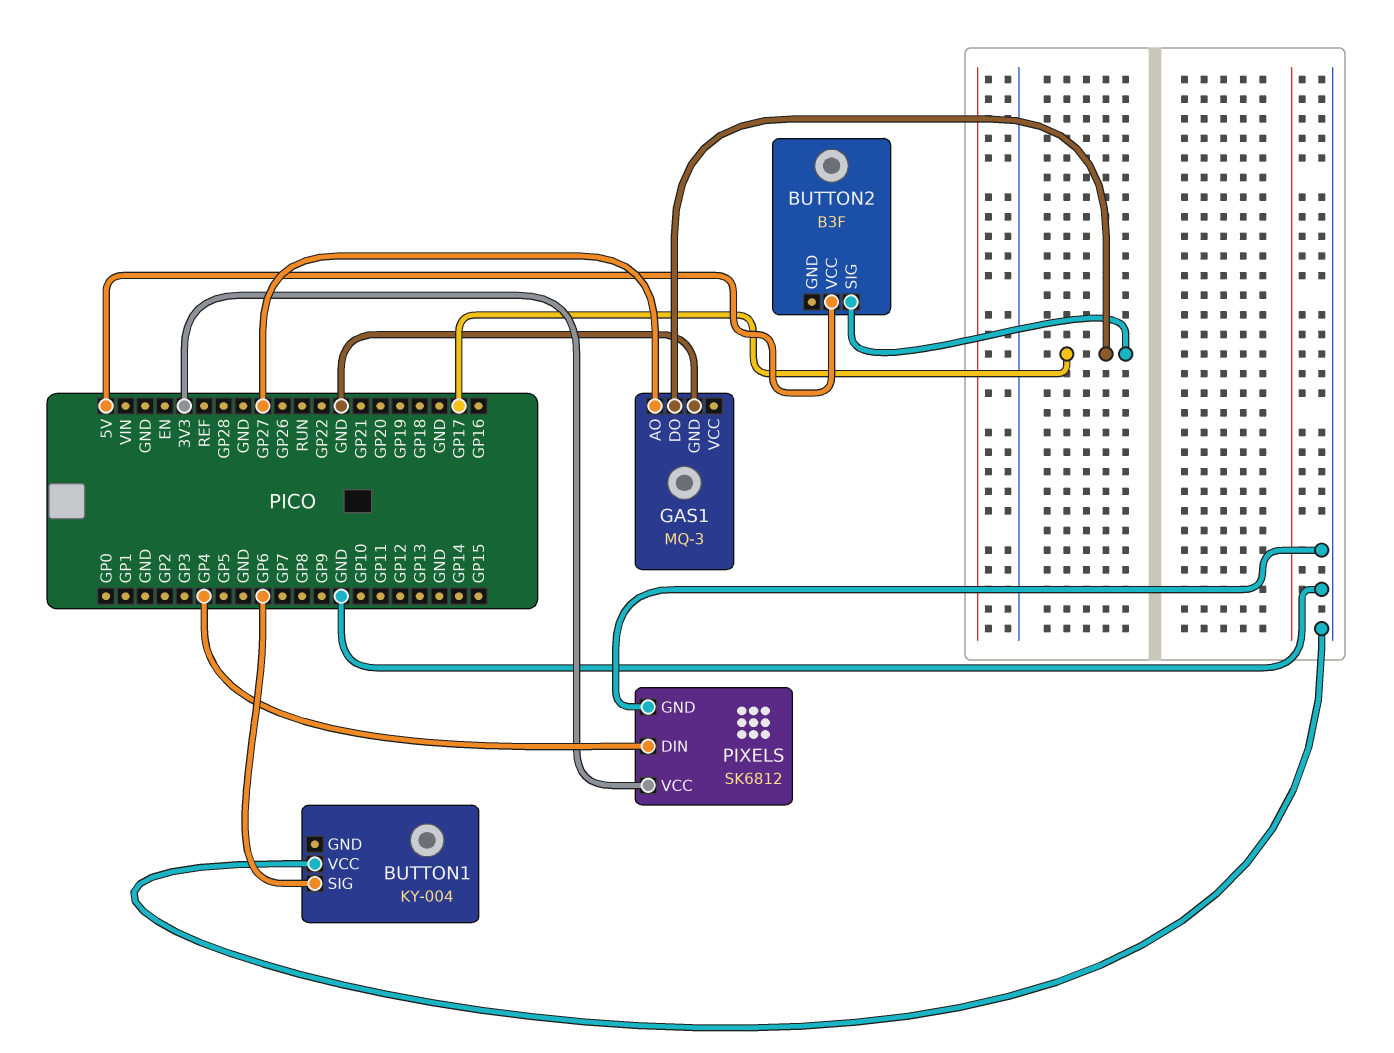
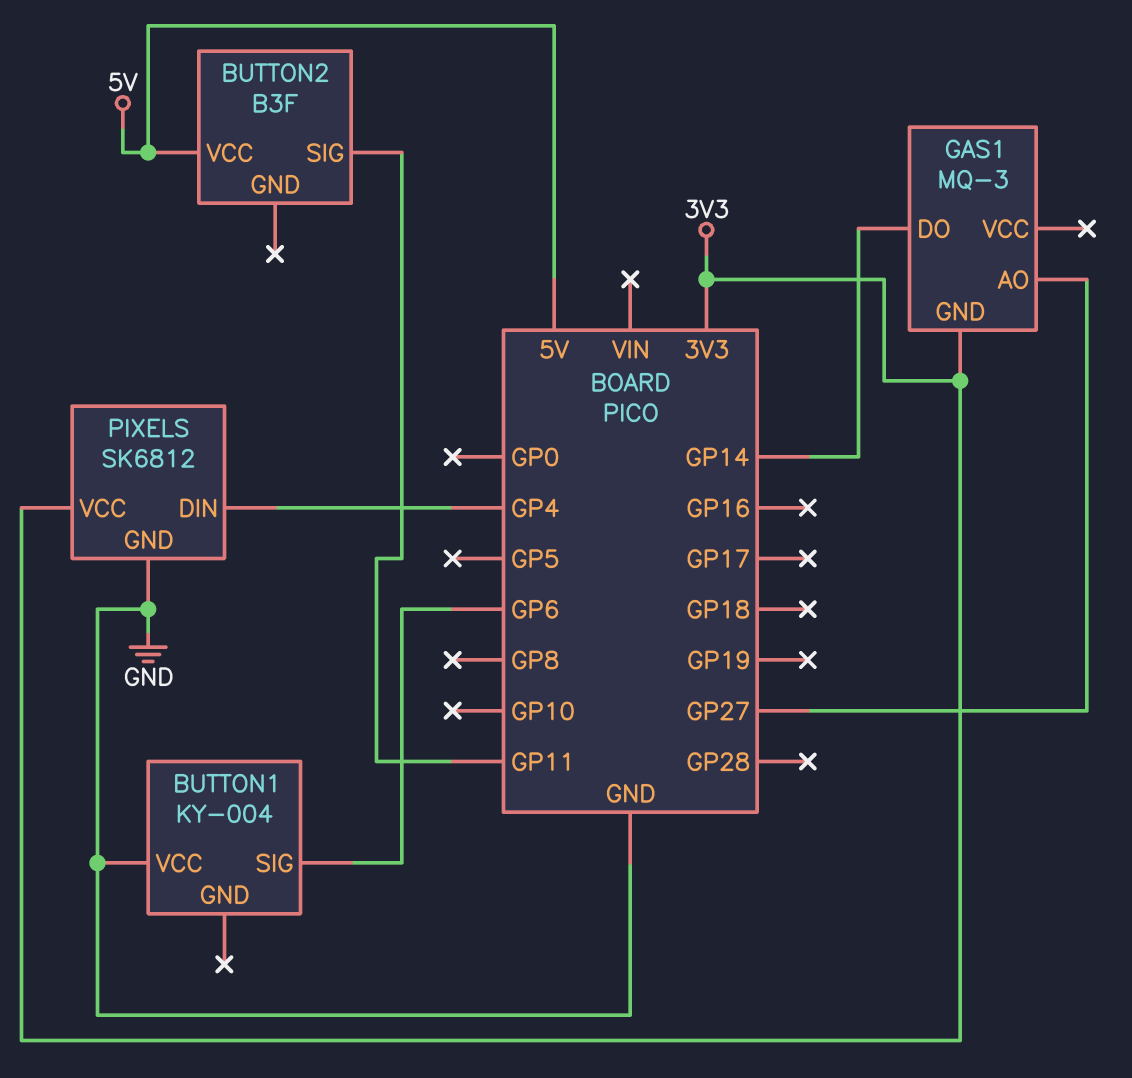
BUTTON2 pin SIG: GP17 -> GP11
GAS1 pin DO: GP17 -> GP14
GAS1 pin GND: GND -> 3V3

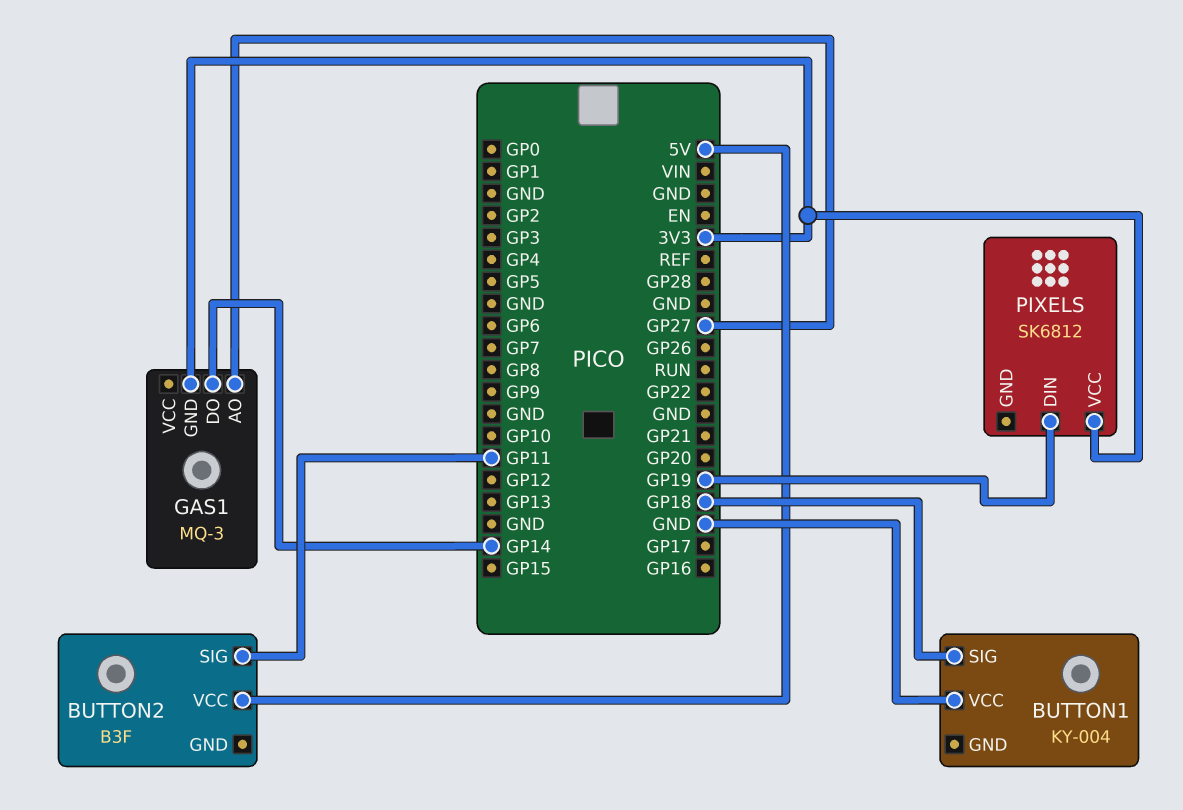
BUTTON1 pin SIG: GP6 -> GP18
PIXELS pin DIN: GP4 -> GP19
PIXELS pin GND: GND -> none

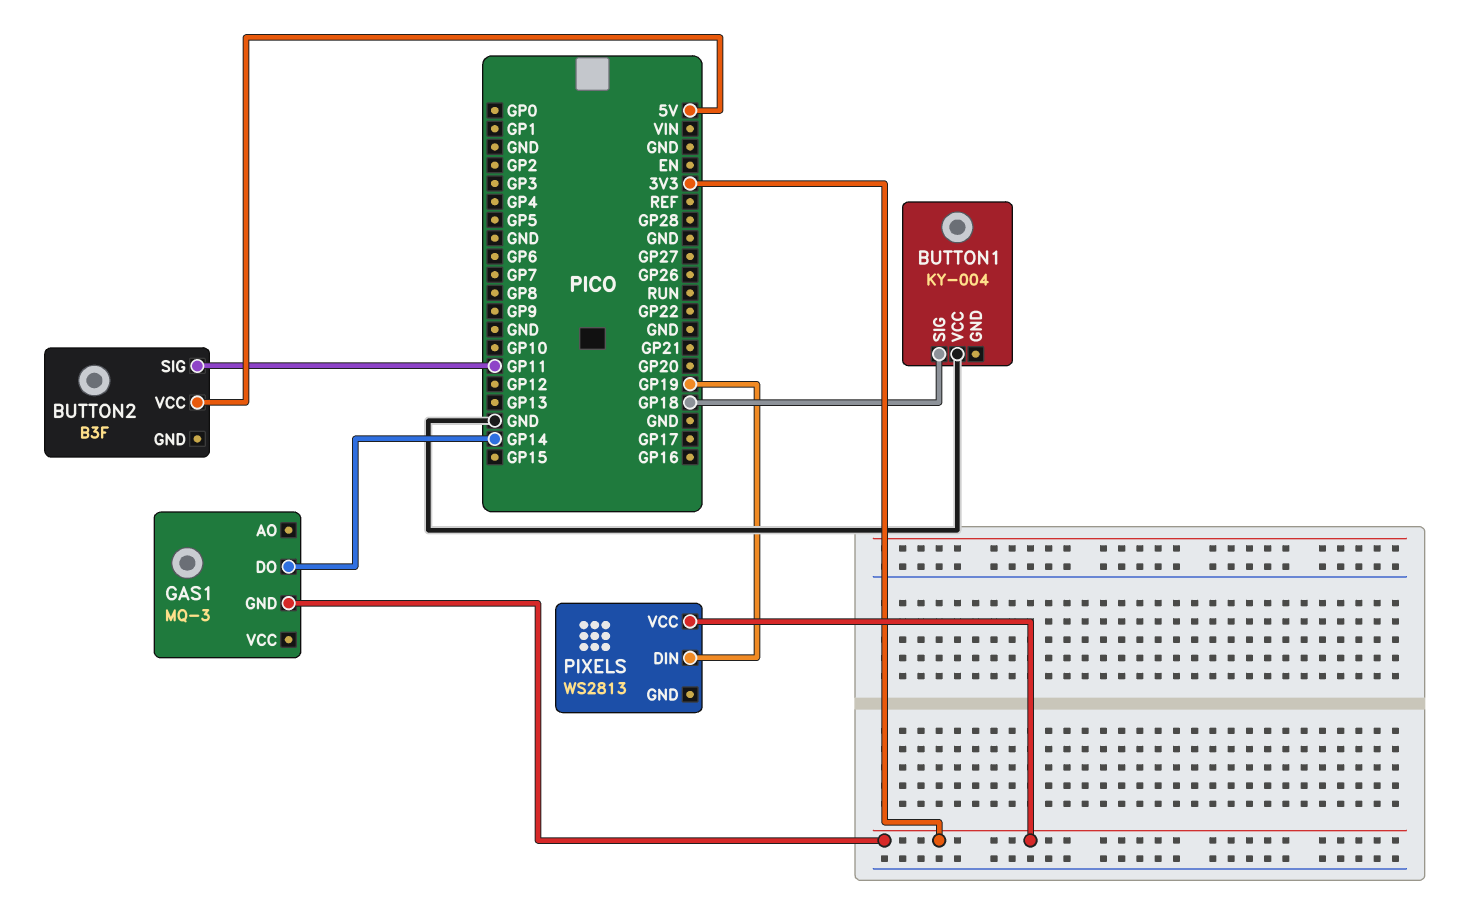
GAS1 pin AO: GP27 -> none
PIXELS: SK6812 -> WS2813

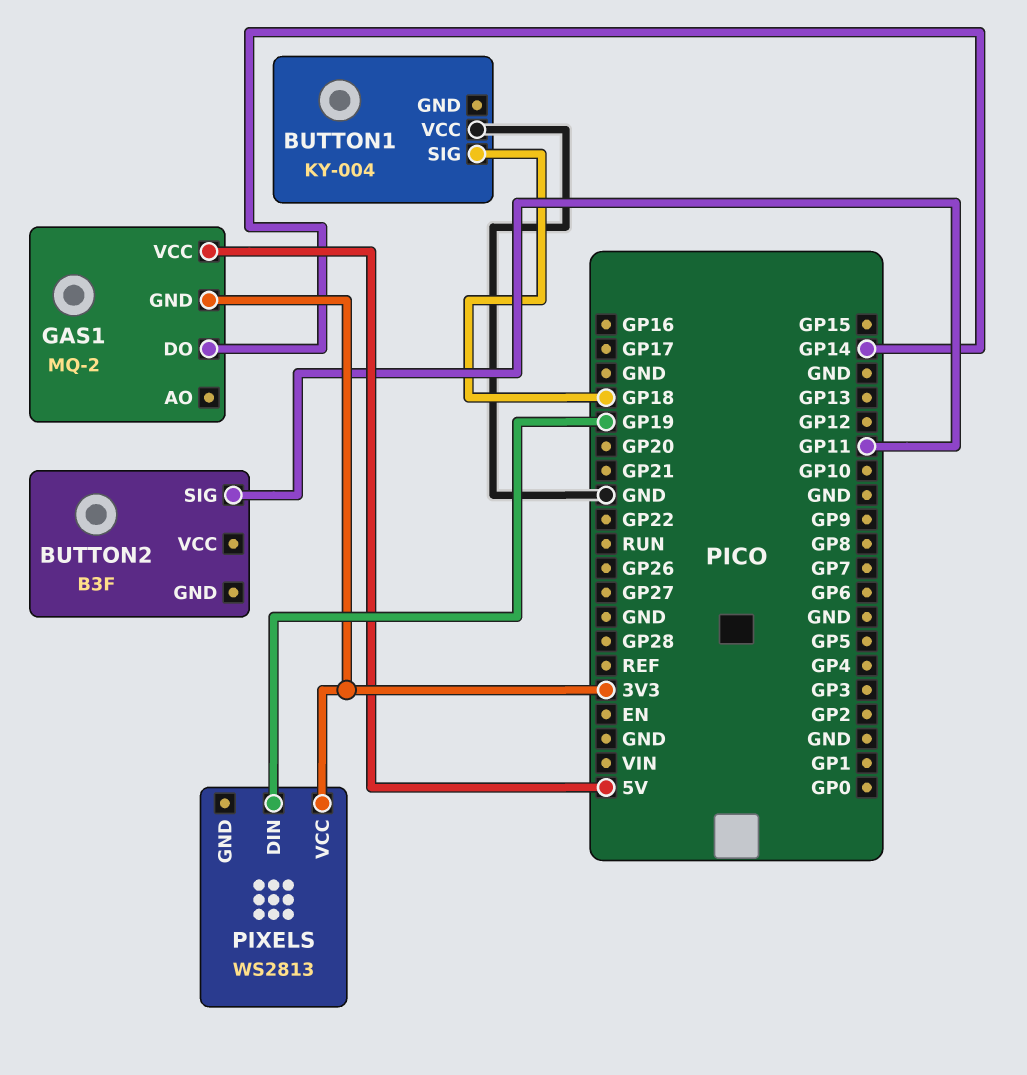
BUTTON2 pin VCC: 5V -> none
GAS1: MQ-3 -> MQ-2
GAS1 pin VCC: none -> 5V

